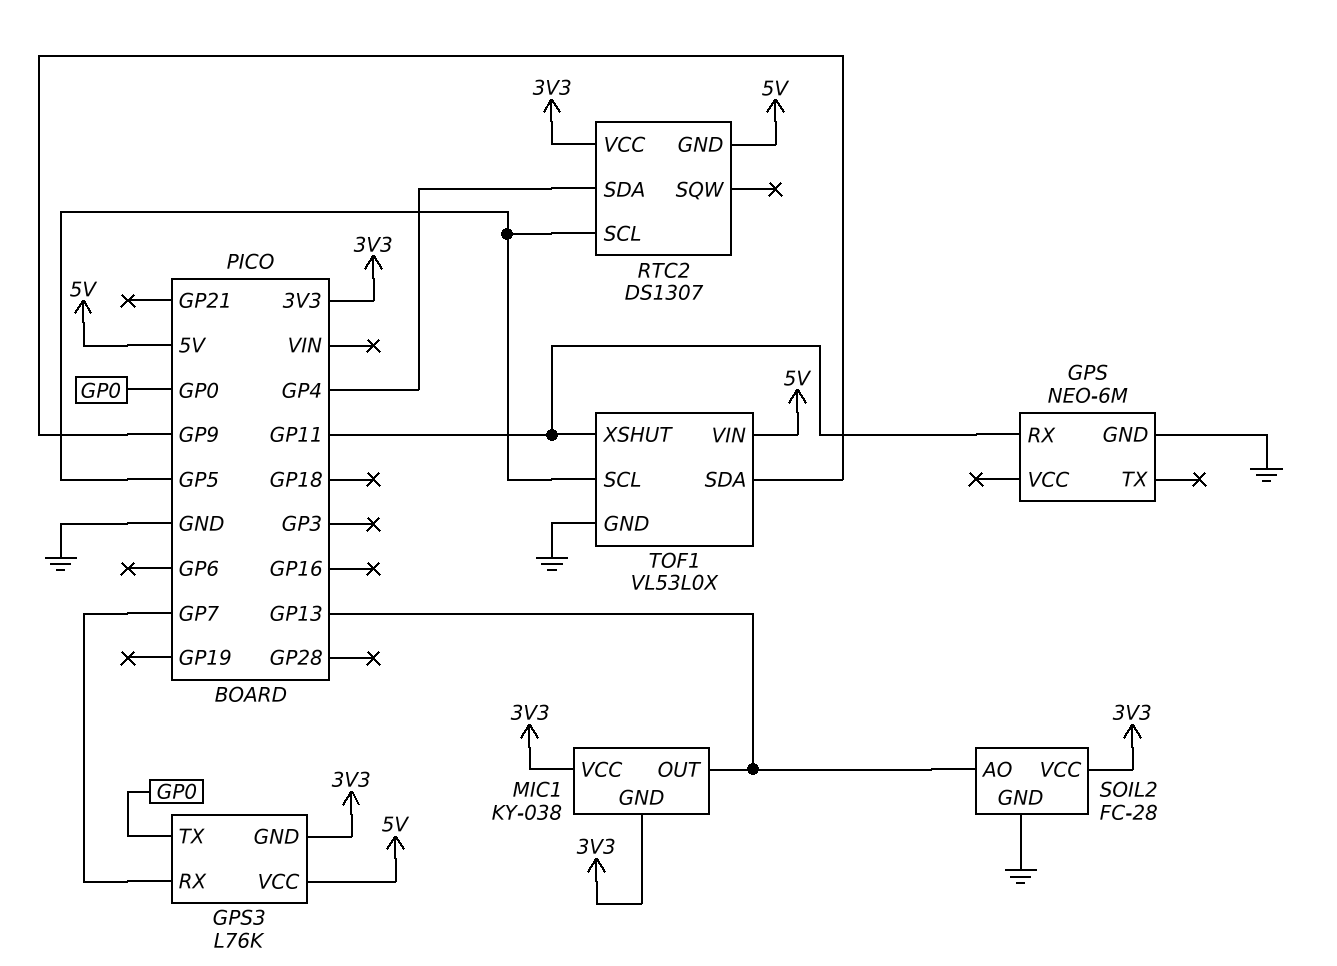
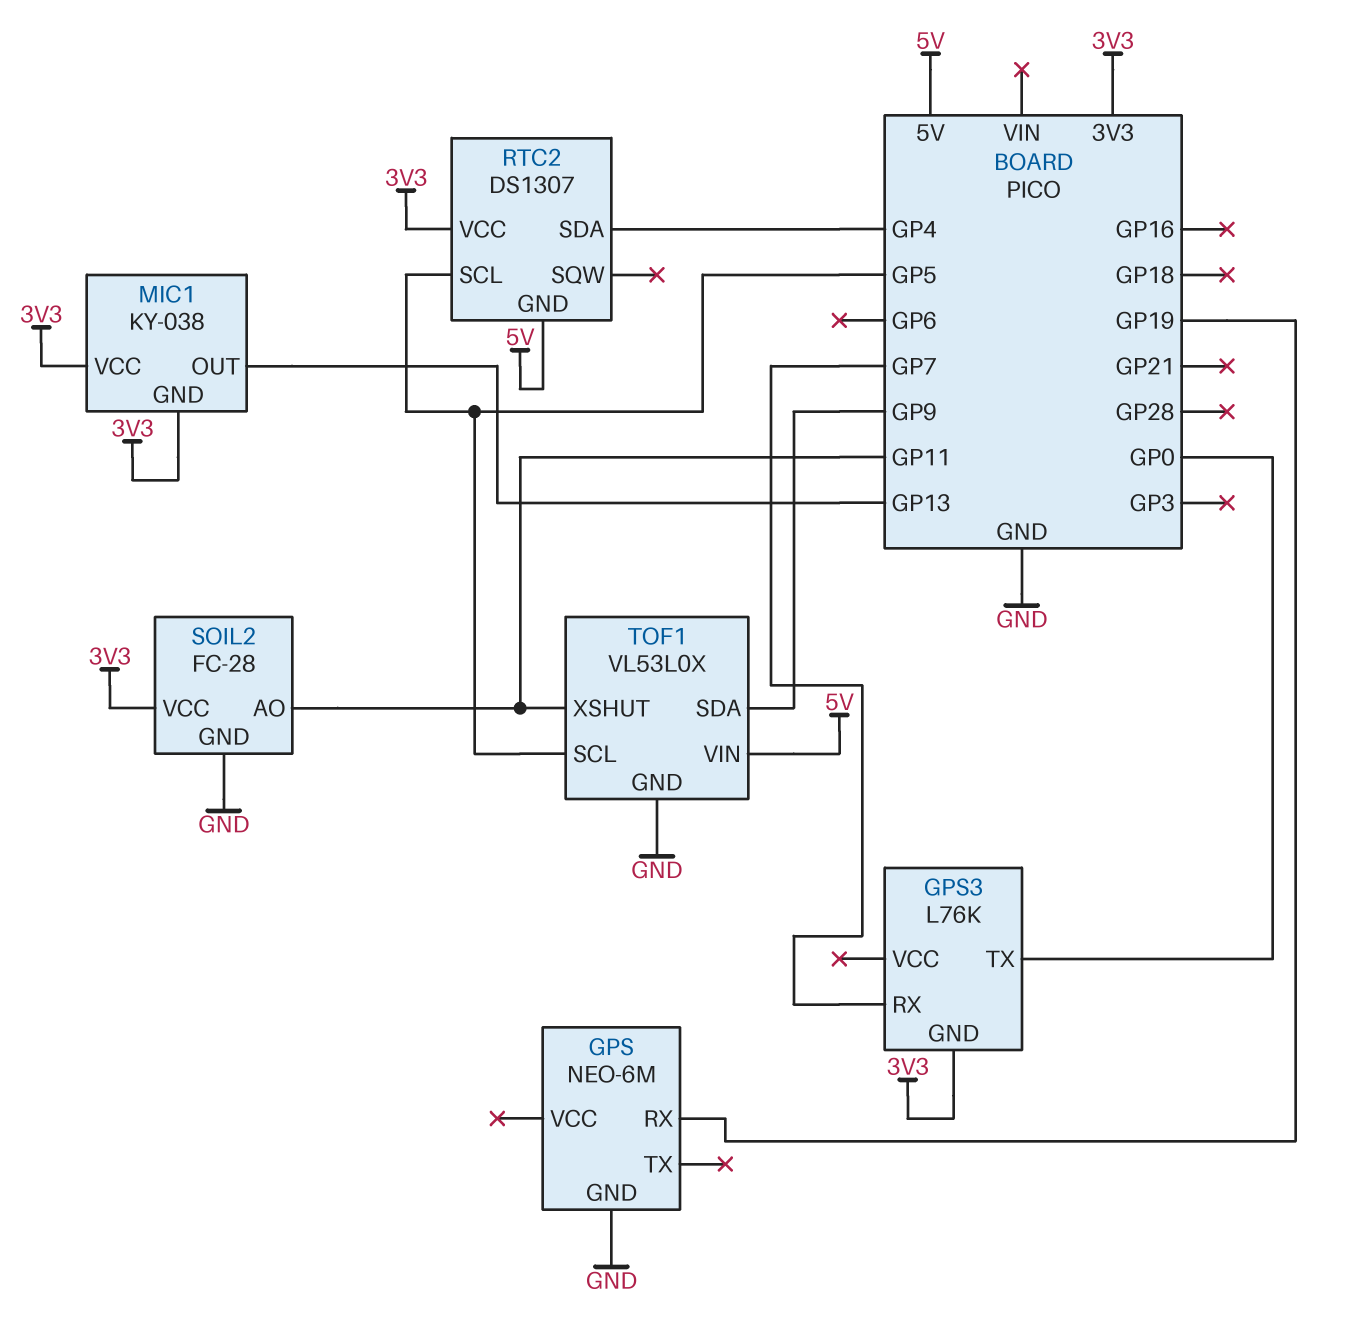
GPS pin RX: GP11 -> GP19
GPS3 pin VCC: 5V -> none
SOIL2 pin AO: GP13 -> GP11

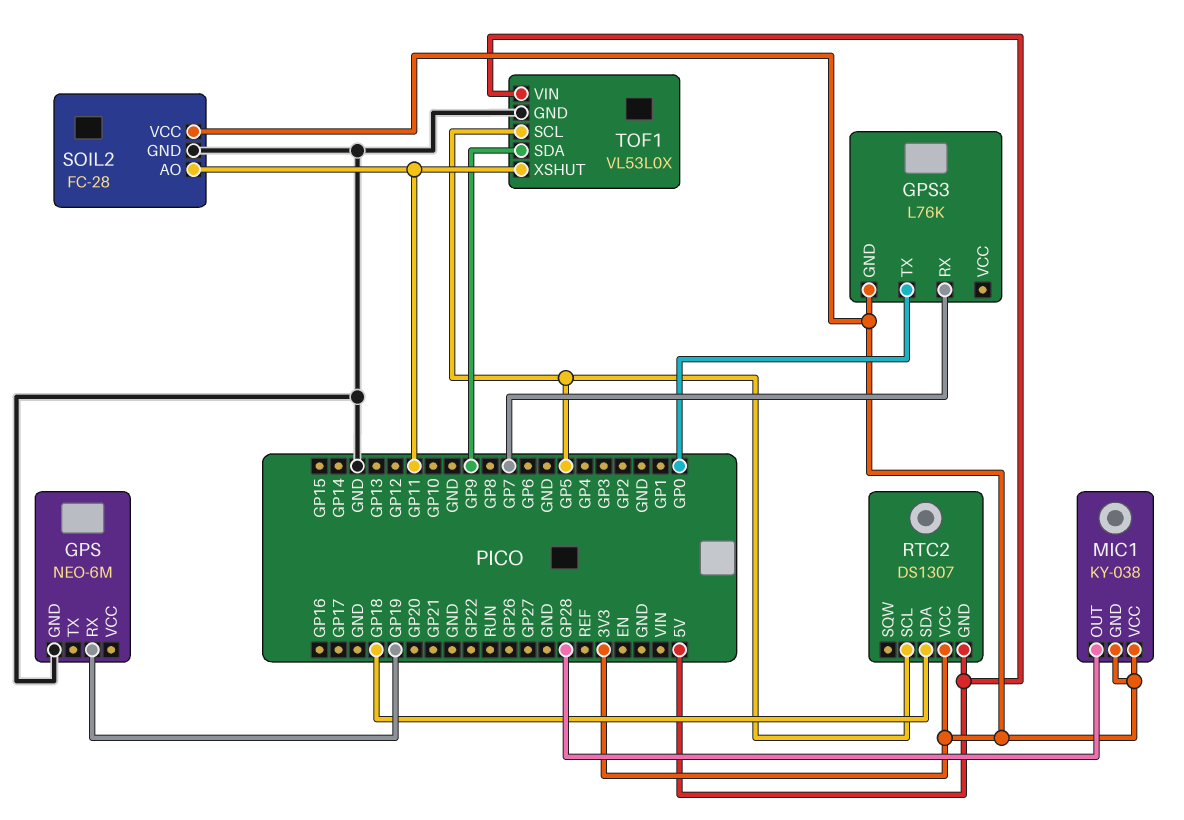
MIC1 pin OUT: GP13 -> GP28
RTC2 pin SDA: GP4 -> GP18

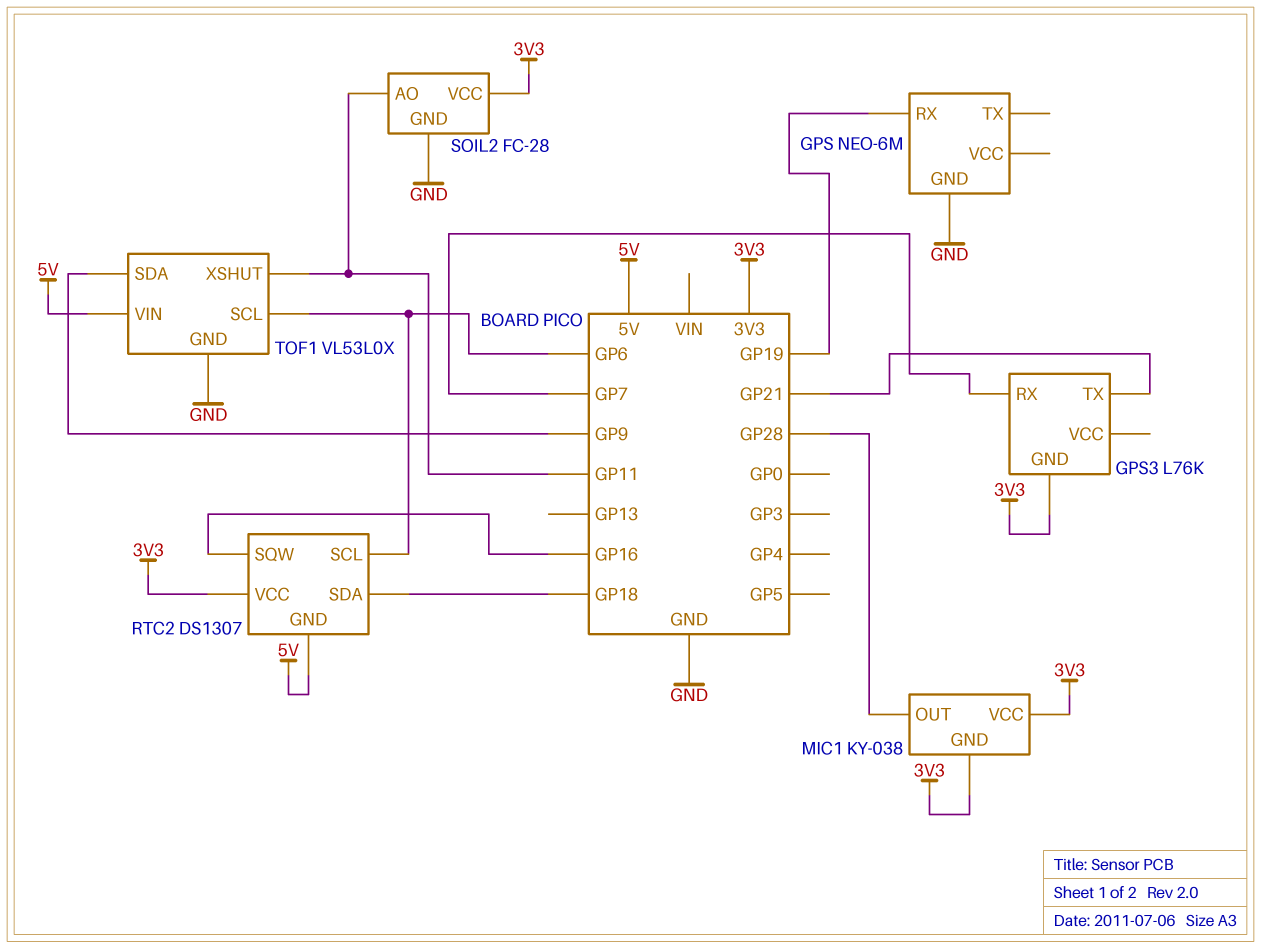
GPS3 pin TX: GP0 -> GP21
RTC2 pin SCL: GP5 -> GP6
RTC2 pin SQW: none -> GP16
TOF1 pin SCL: GP5 -> GP6

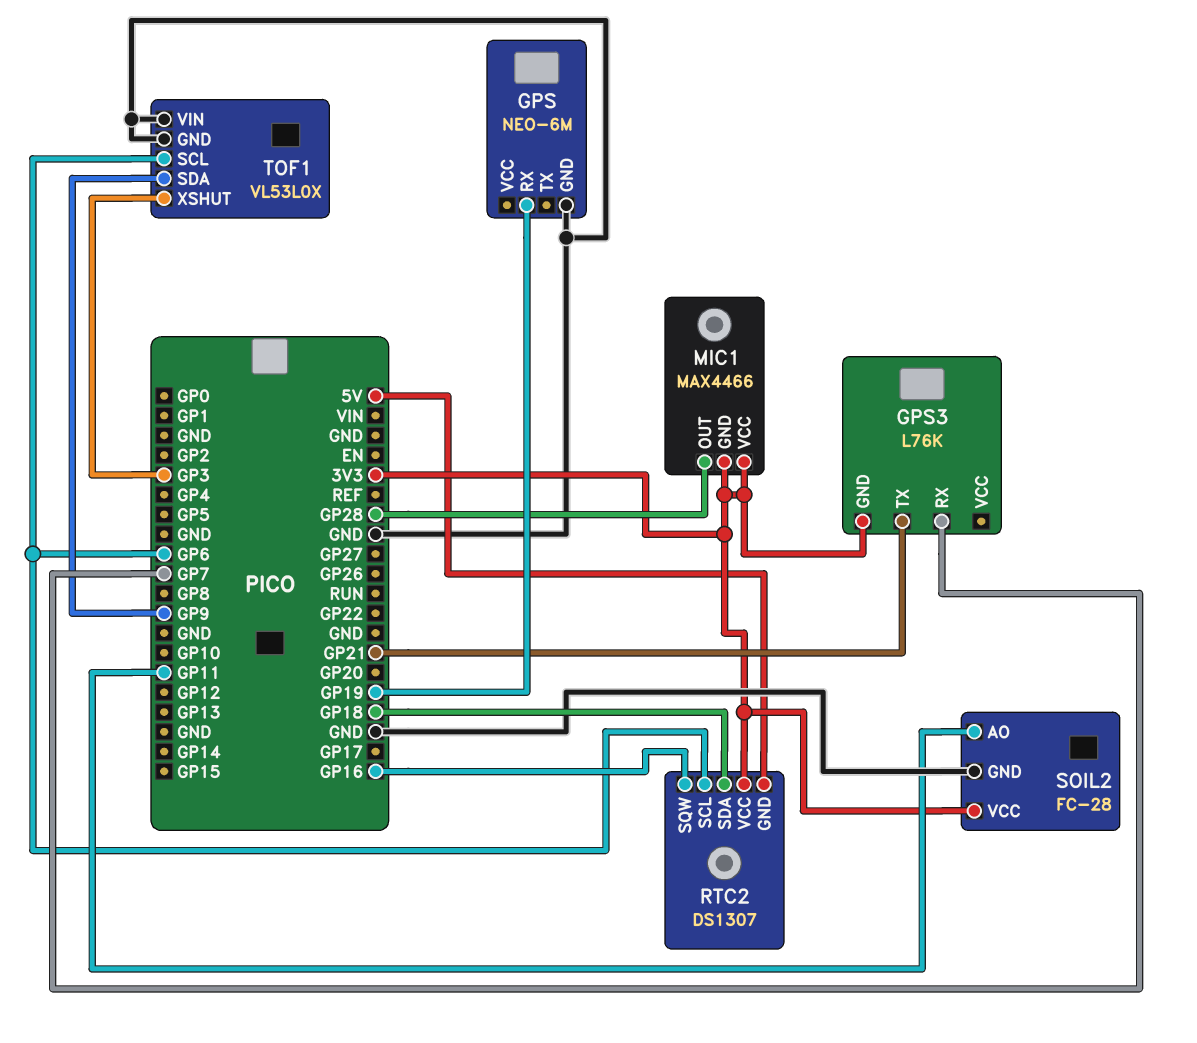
MIC1: KY-038 -> MAX4466
TOF1 pin VIN: 5V -> GND
TOF1 pin XSHUT: GP11 -> GP3

